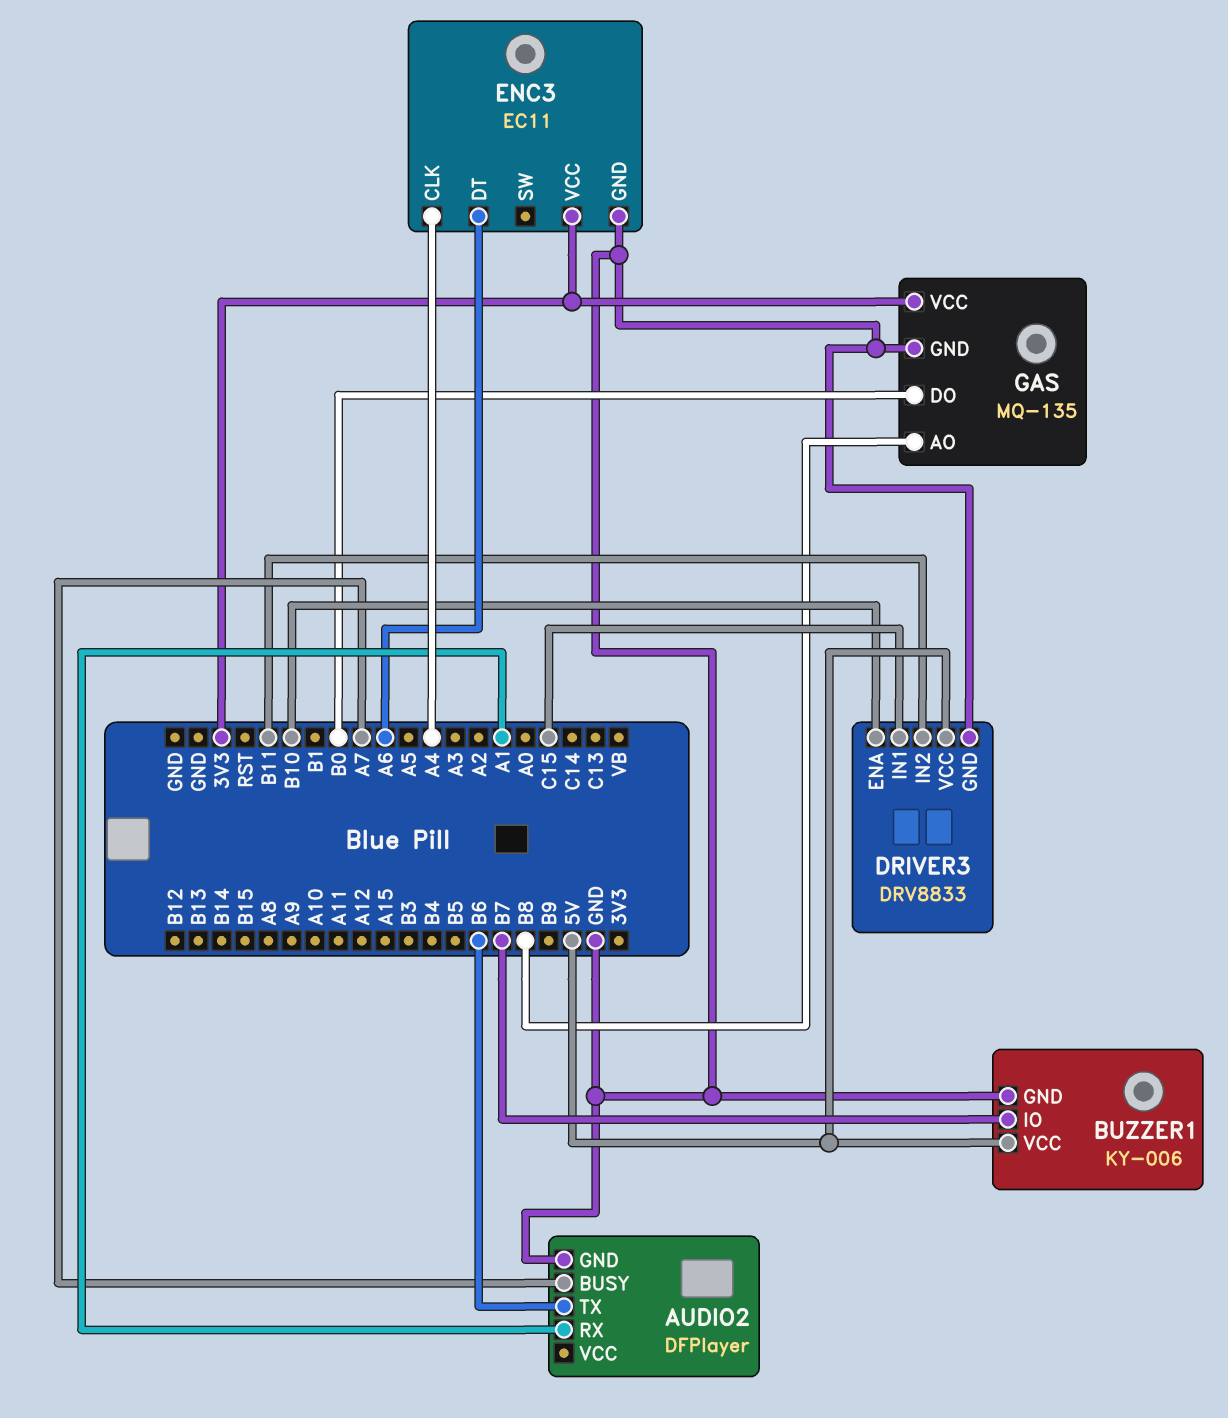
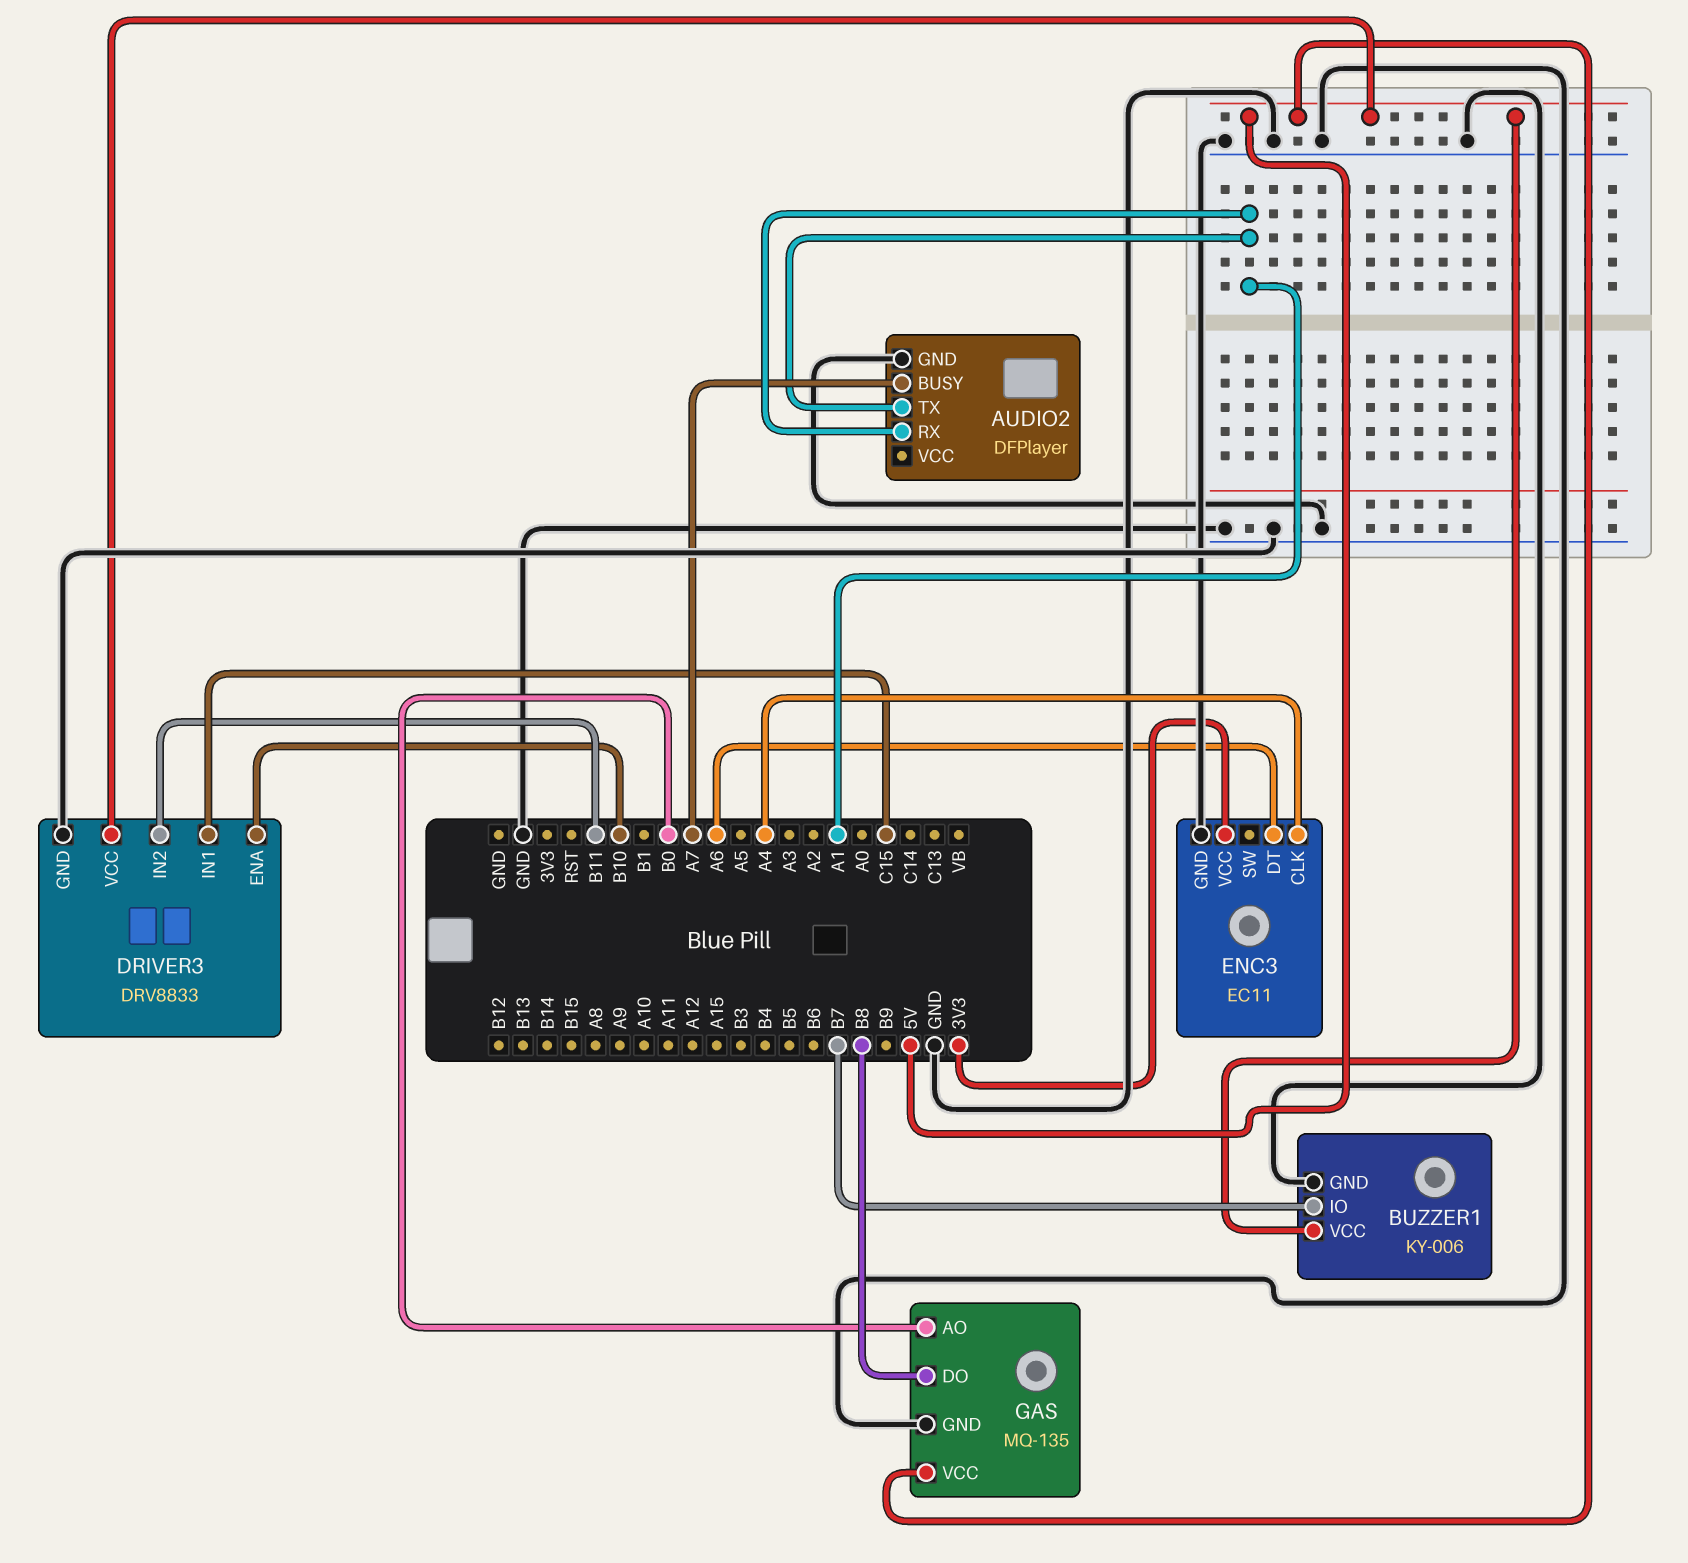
AUDIO2 pin TX: B6 -> A1
GAS pin AO: B8 -> B0
GAS pin DO: B0 -> B8
GAS pin VCC: 3V3 -> 5V

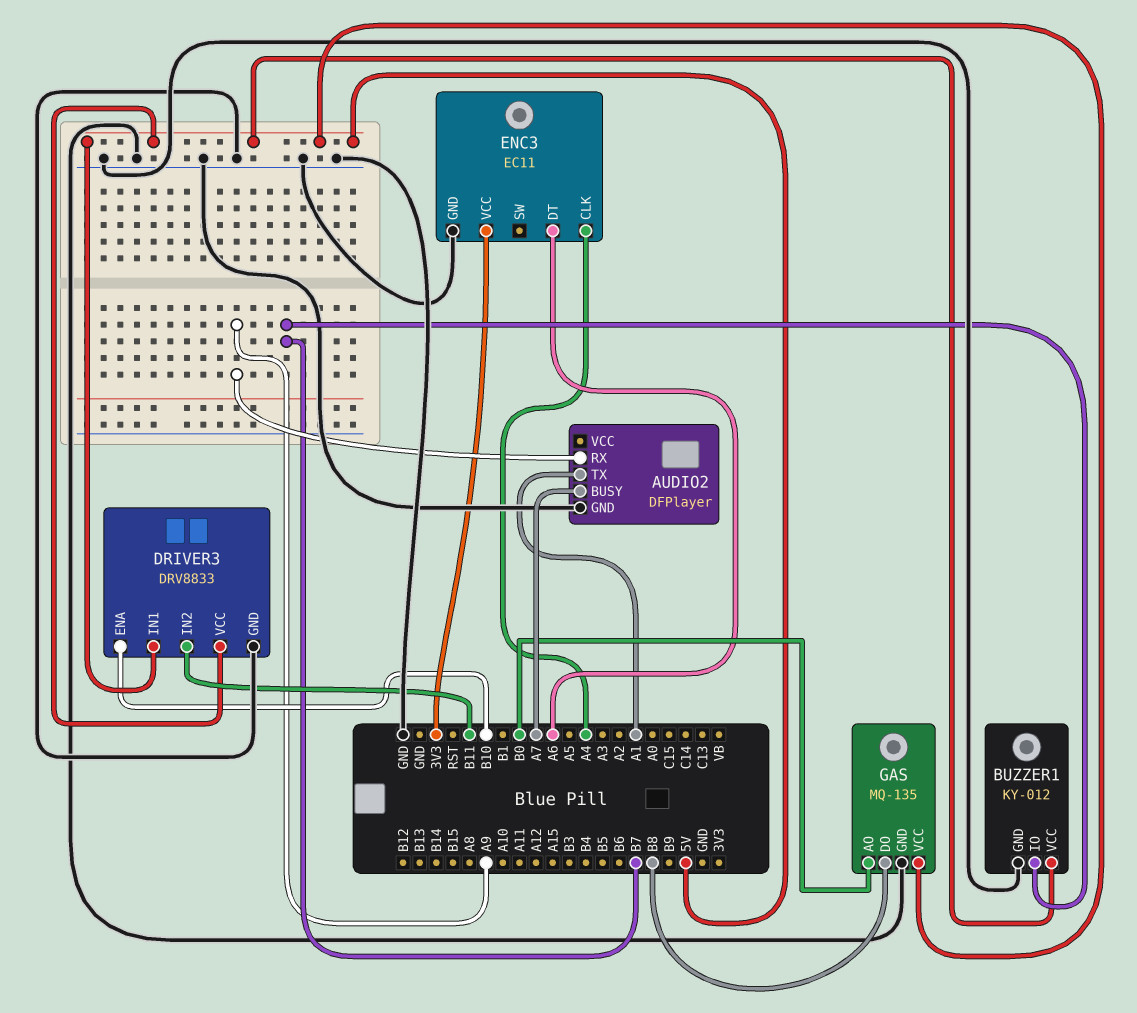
AUDIO2 pin RX: A1 -> A9
BUZZER1: KY-006 -> KY-012
DRIVER3 pin IN1: C15 -> 5V

